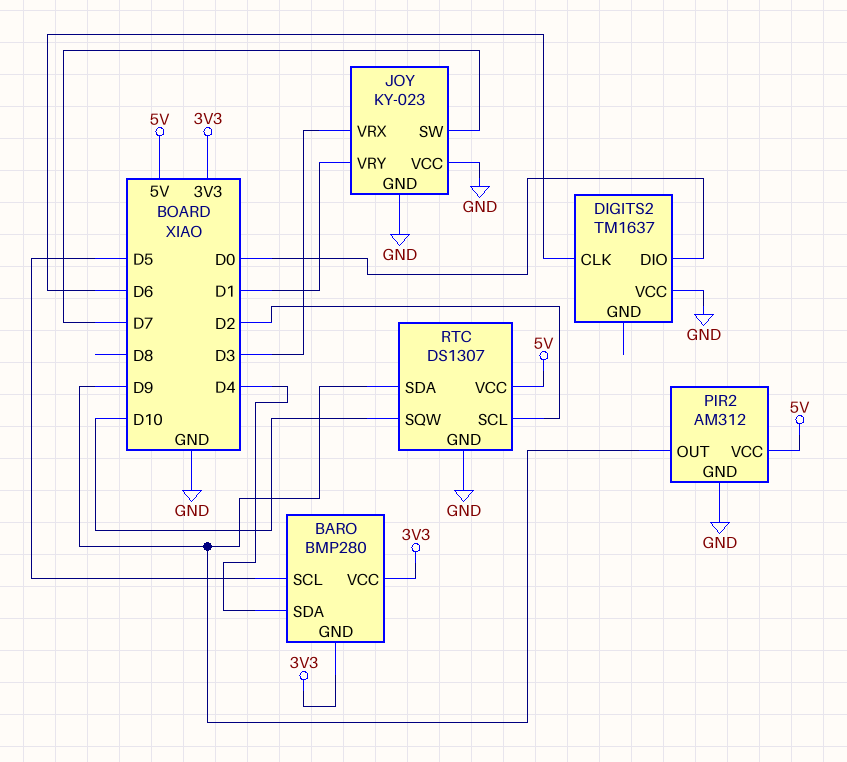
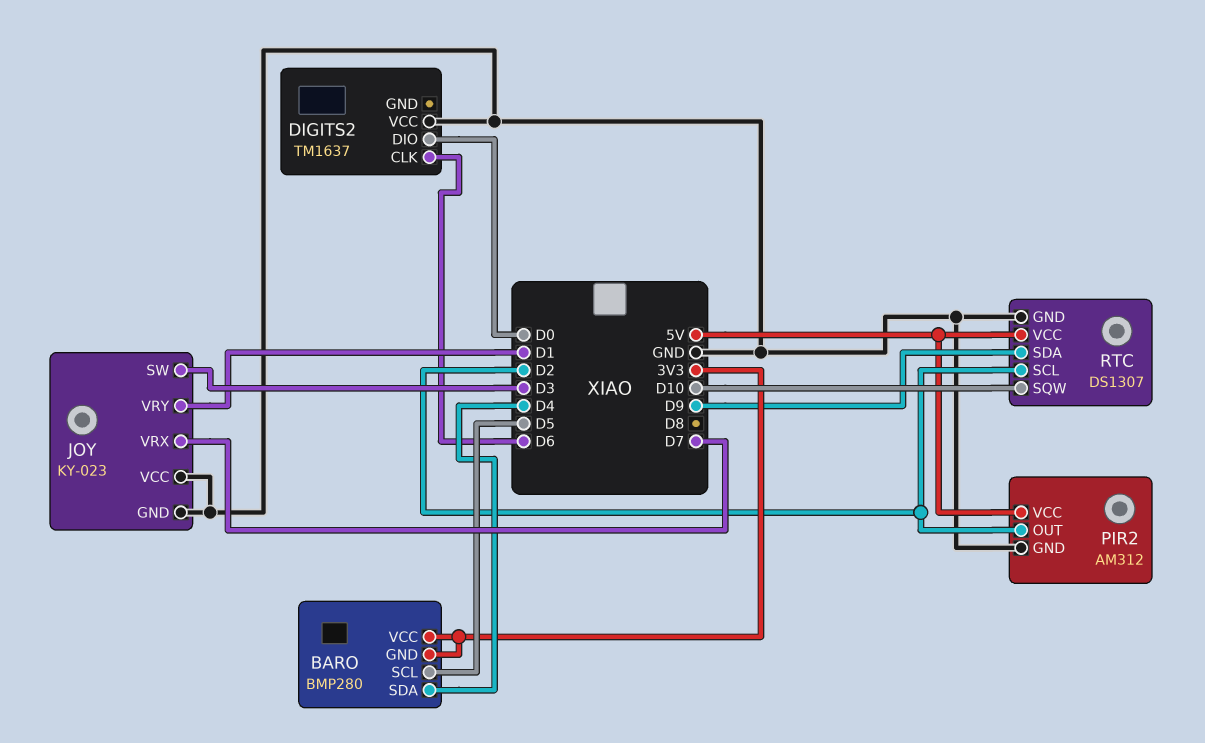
JOY pin SW: D7 -> D3
JOY pin VRX: D3 -> D7
PIR2 pin OUT: D9 -> D2

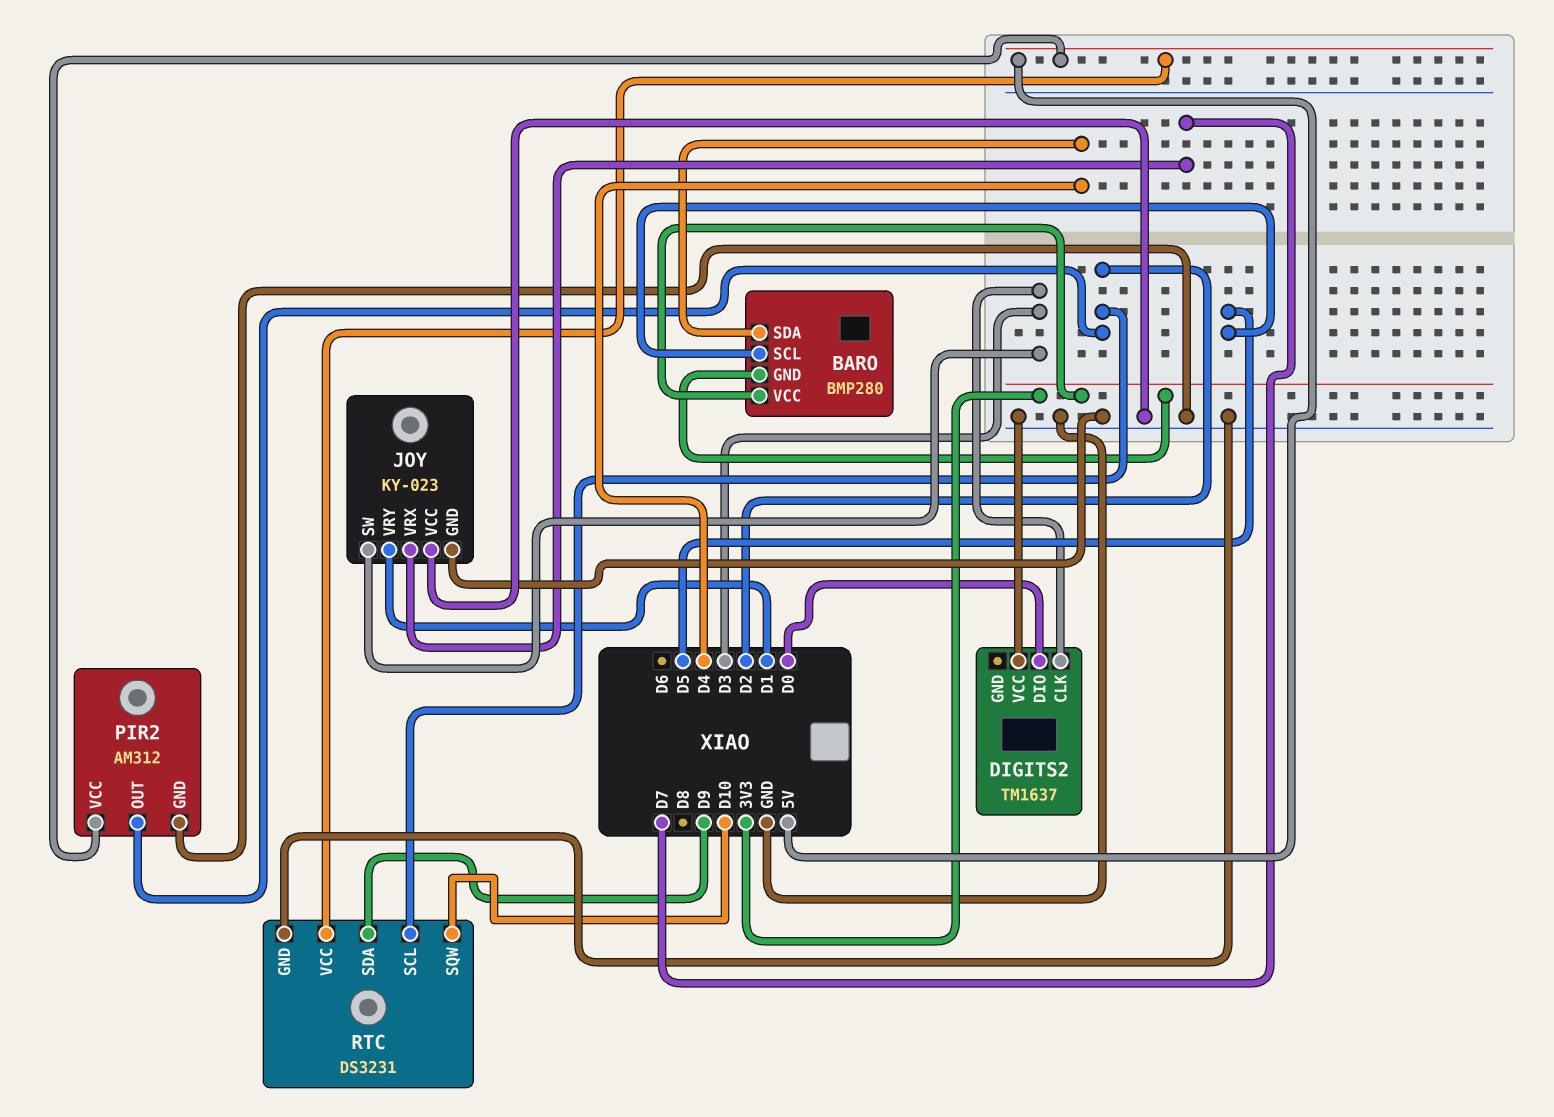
DIGITS2 pin CLK: D6 -> D3
RTC: DS1307 -> DS3231

